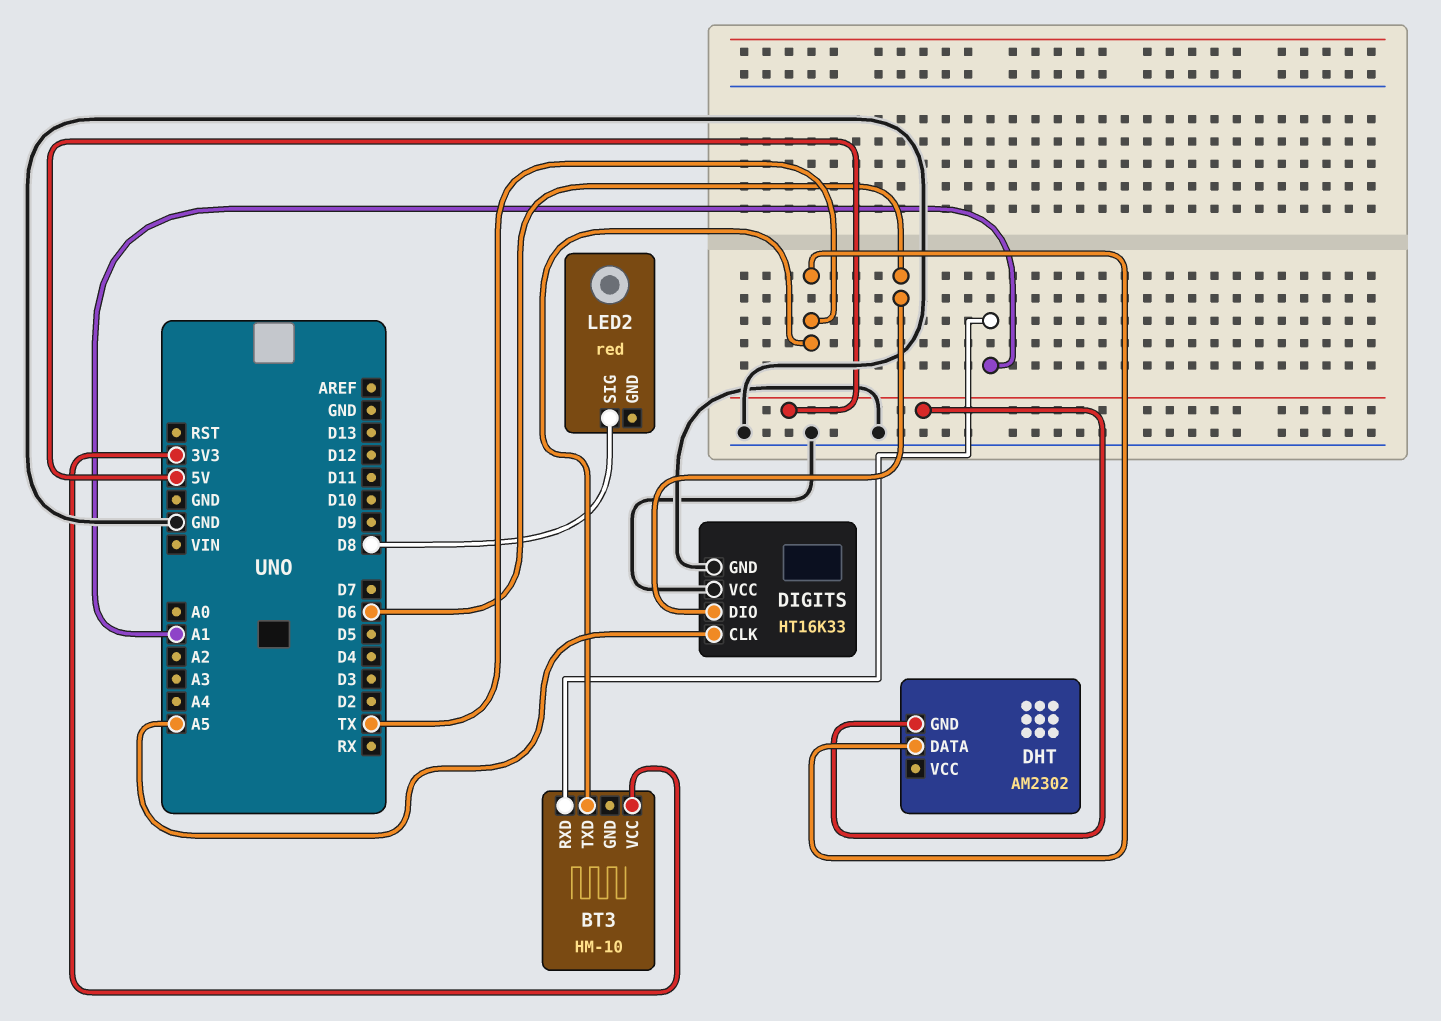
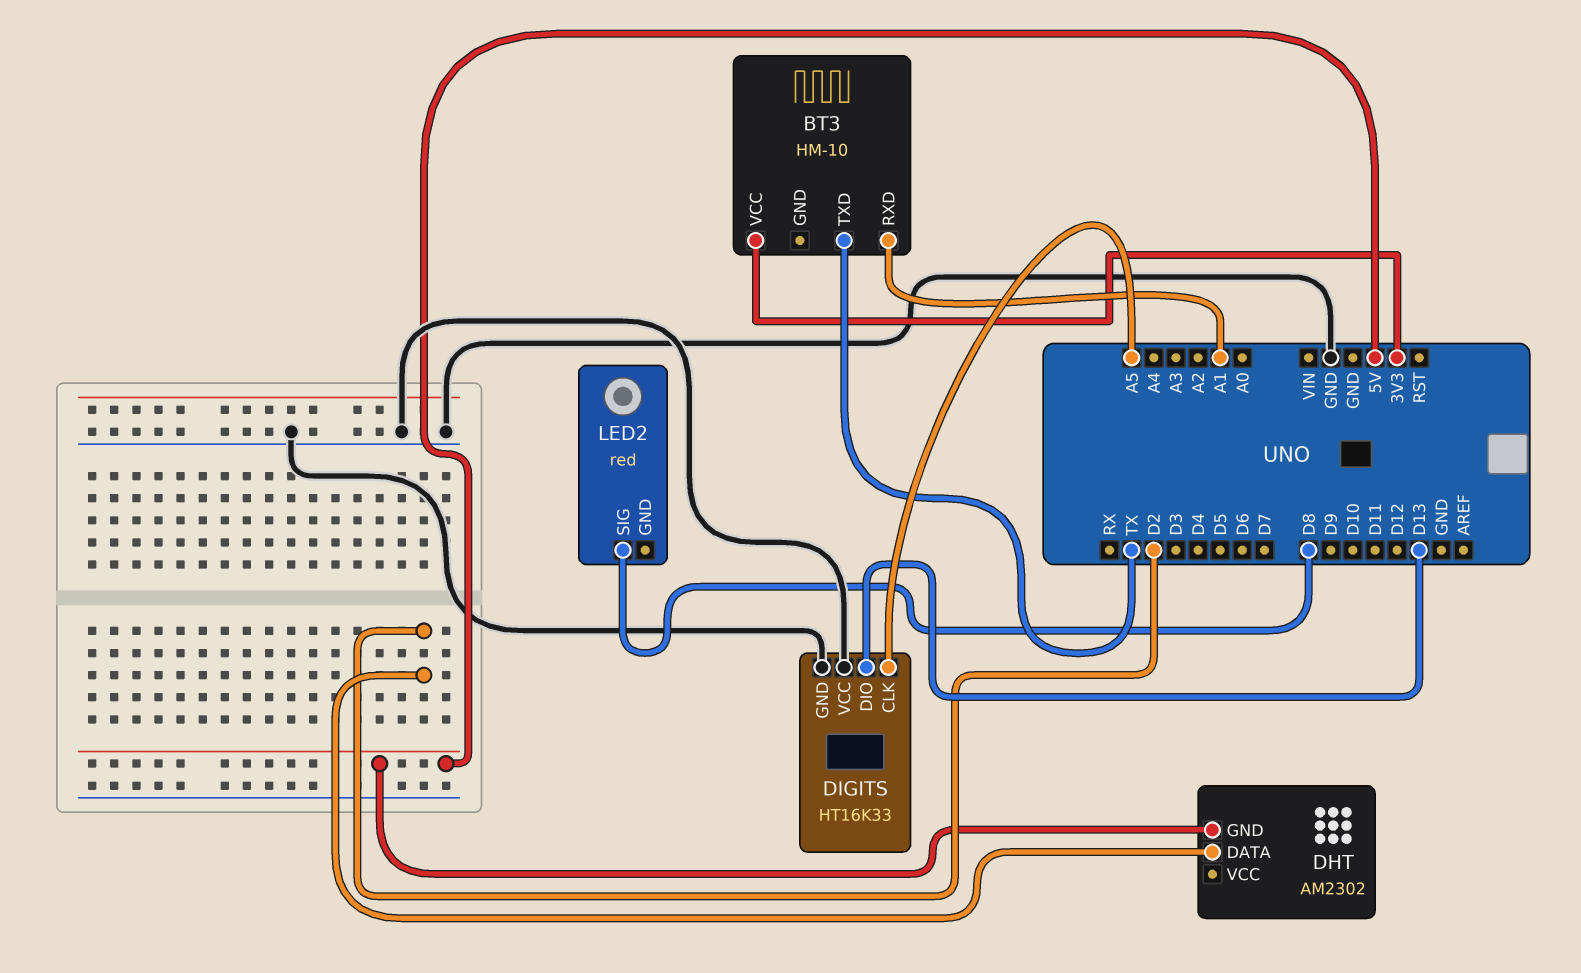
DHT pin DATA: TX -> D2
DIGITS pin DIO: D6 -> D13

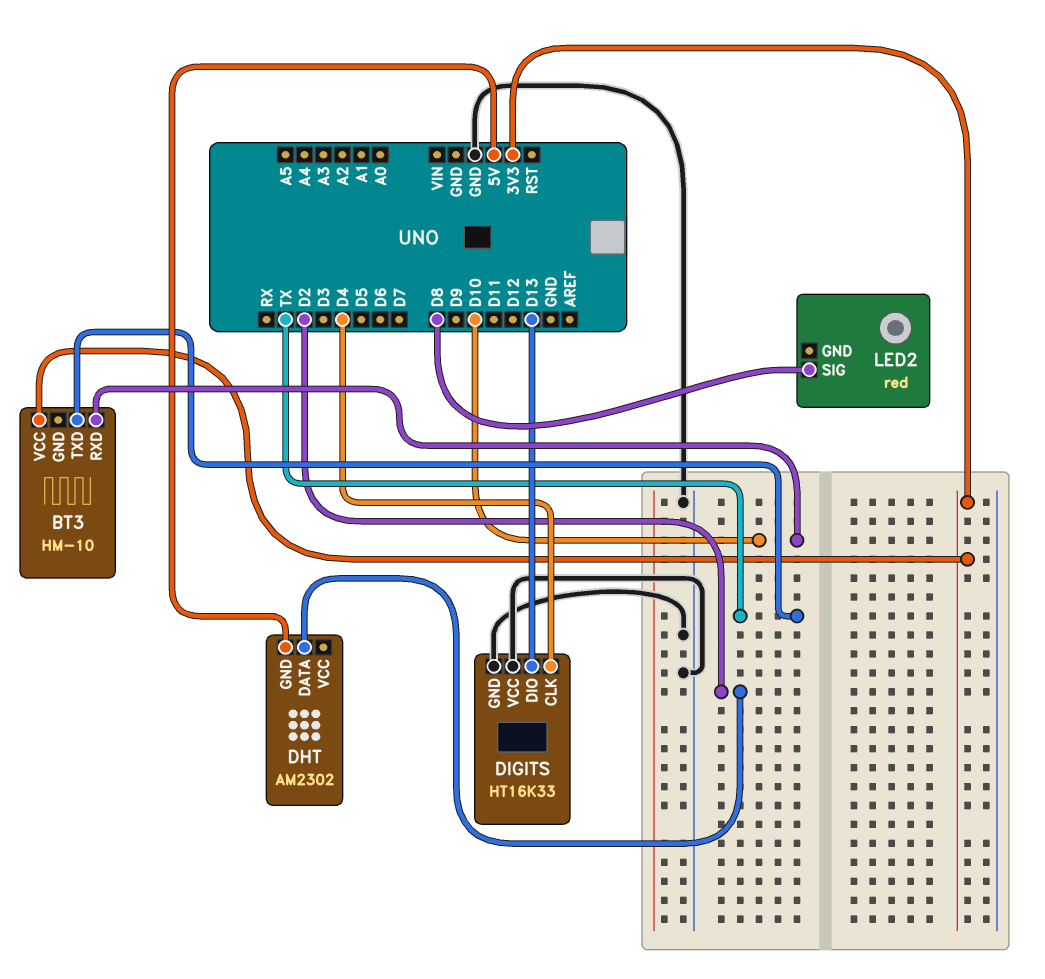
BT3 pin RXD: A1 -> D10
DIGITS pin CLK: A5 -> D4

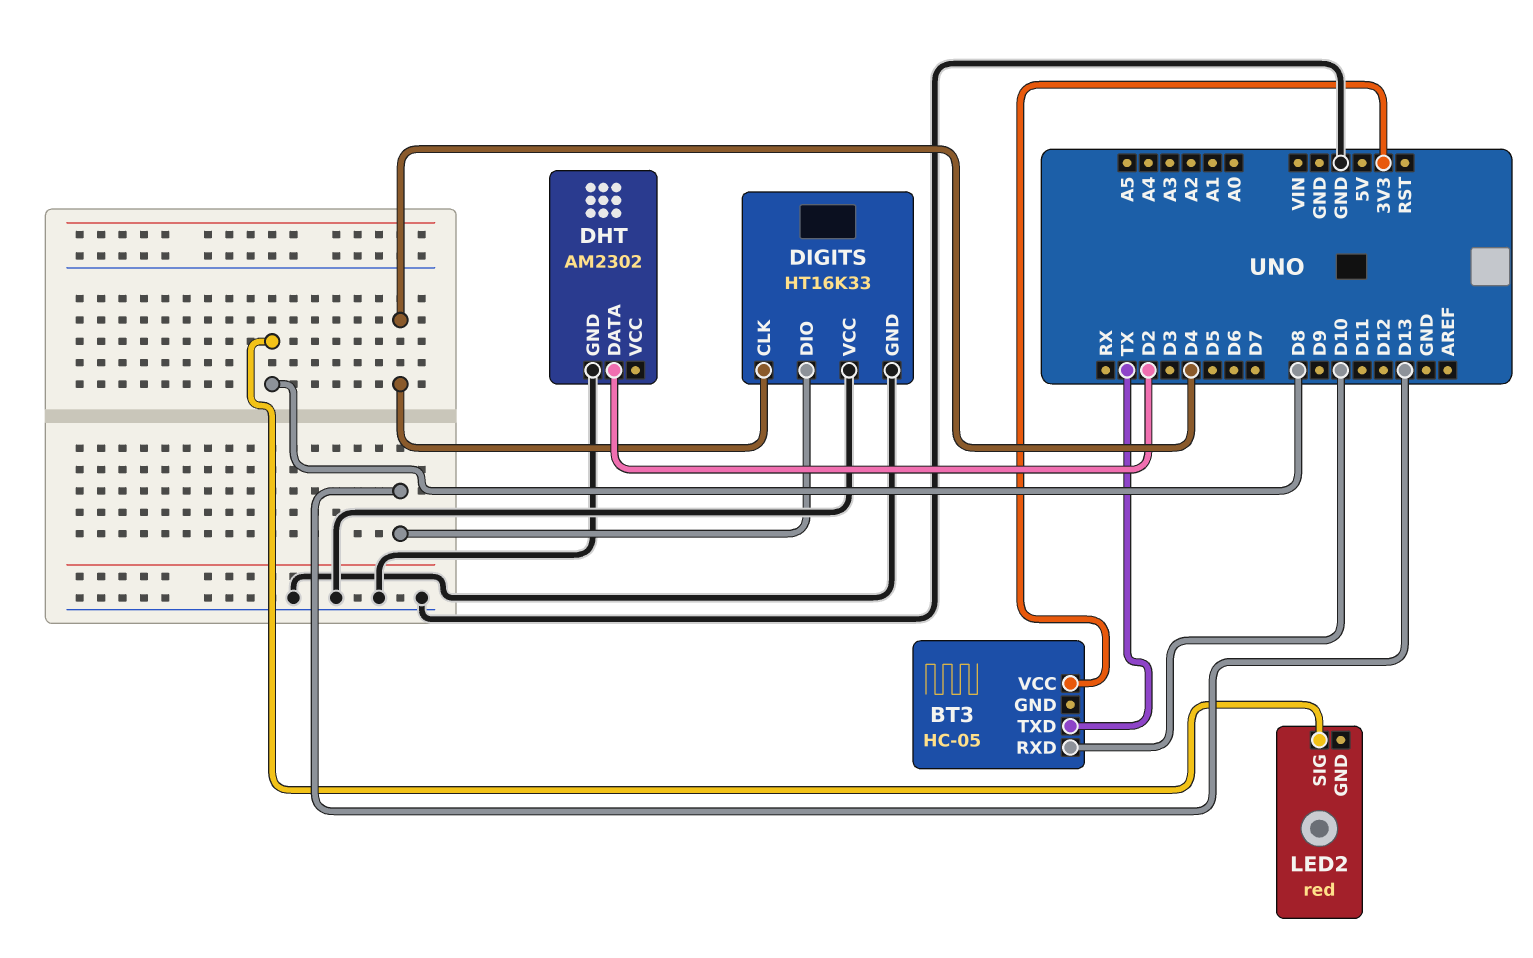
BT3: HM-10 -> HC-05
DHT pin GND: 5V -> GND

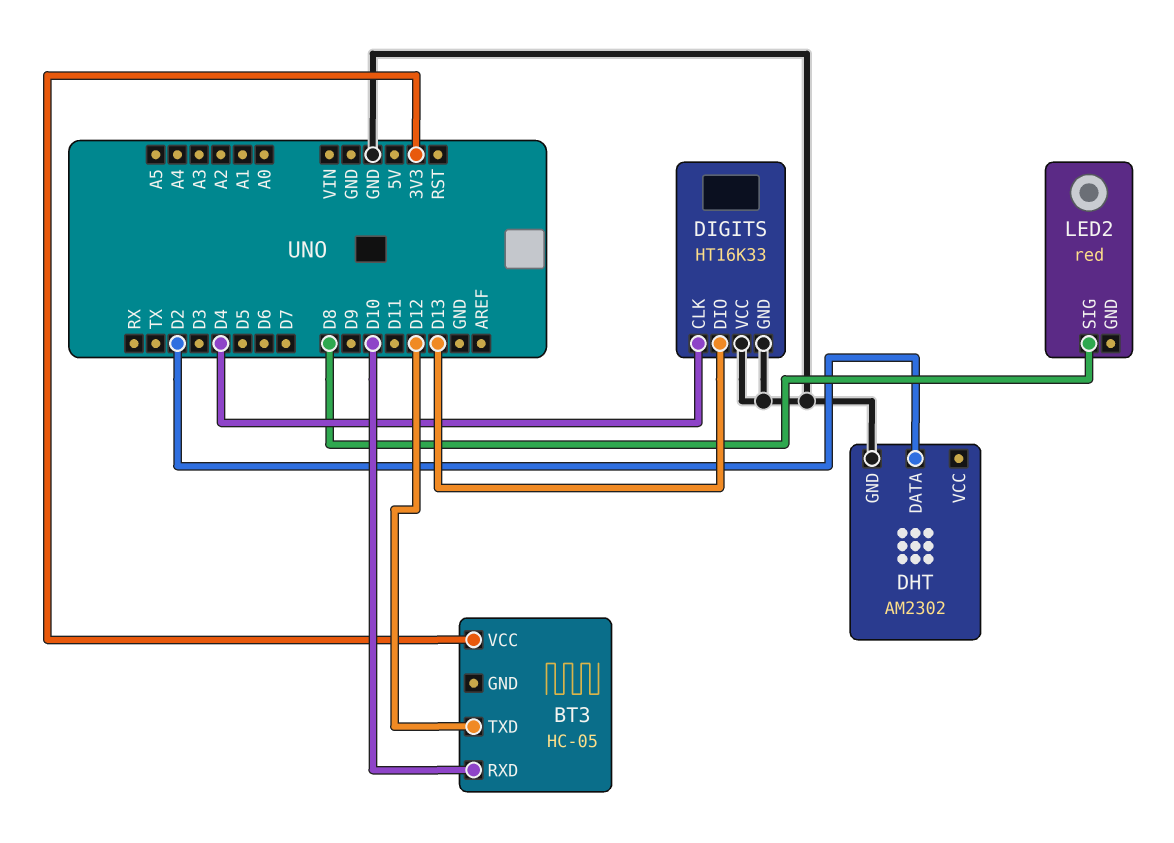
BT3 pin TXD: TX -> D12

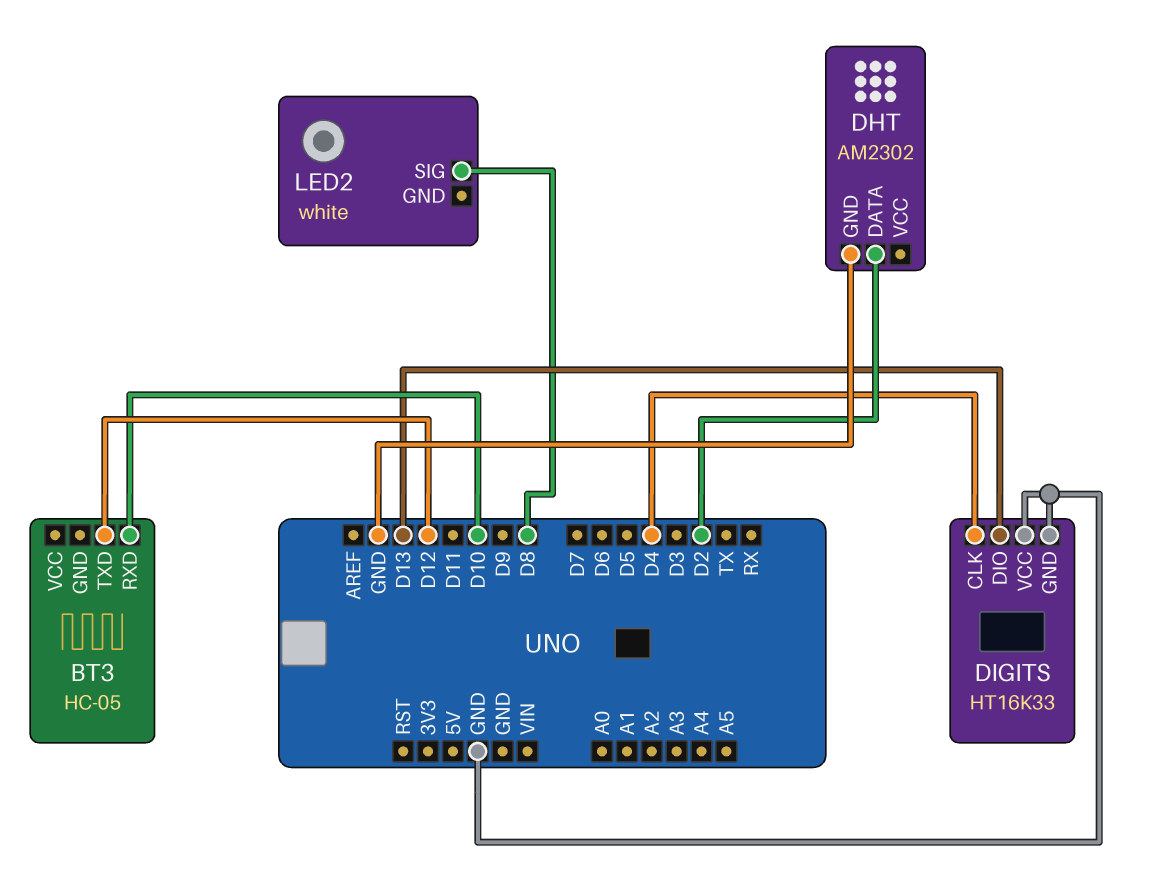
BT3 pin VCC: 3V3 -> none
LED2: red -> white

